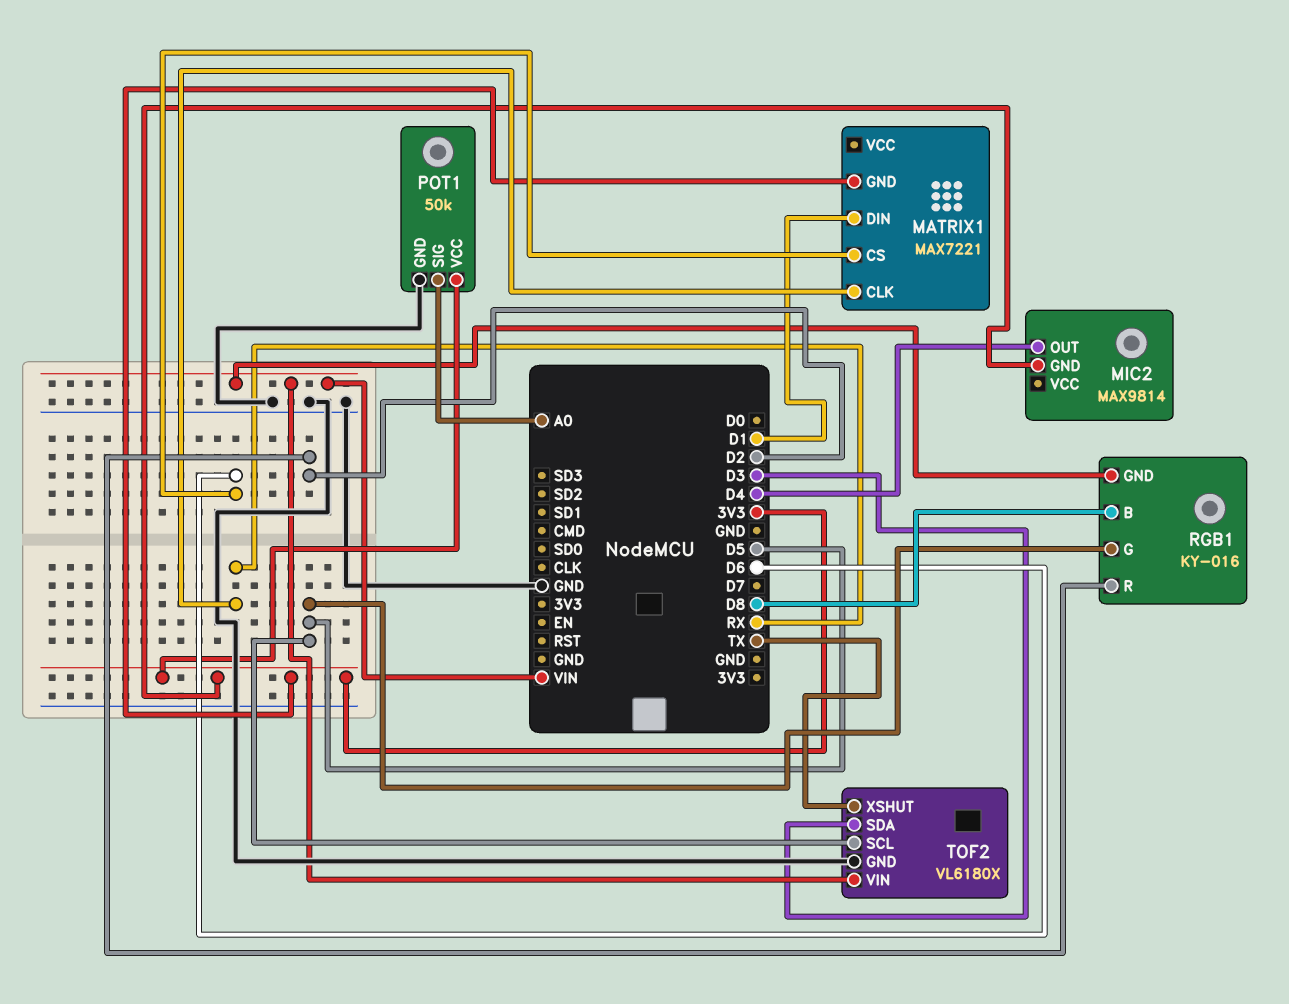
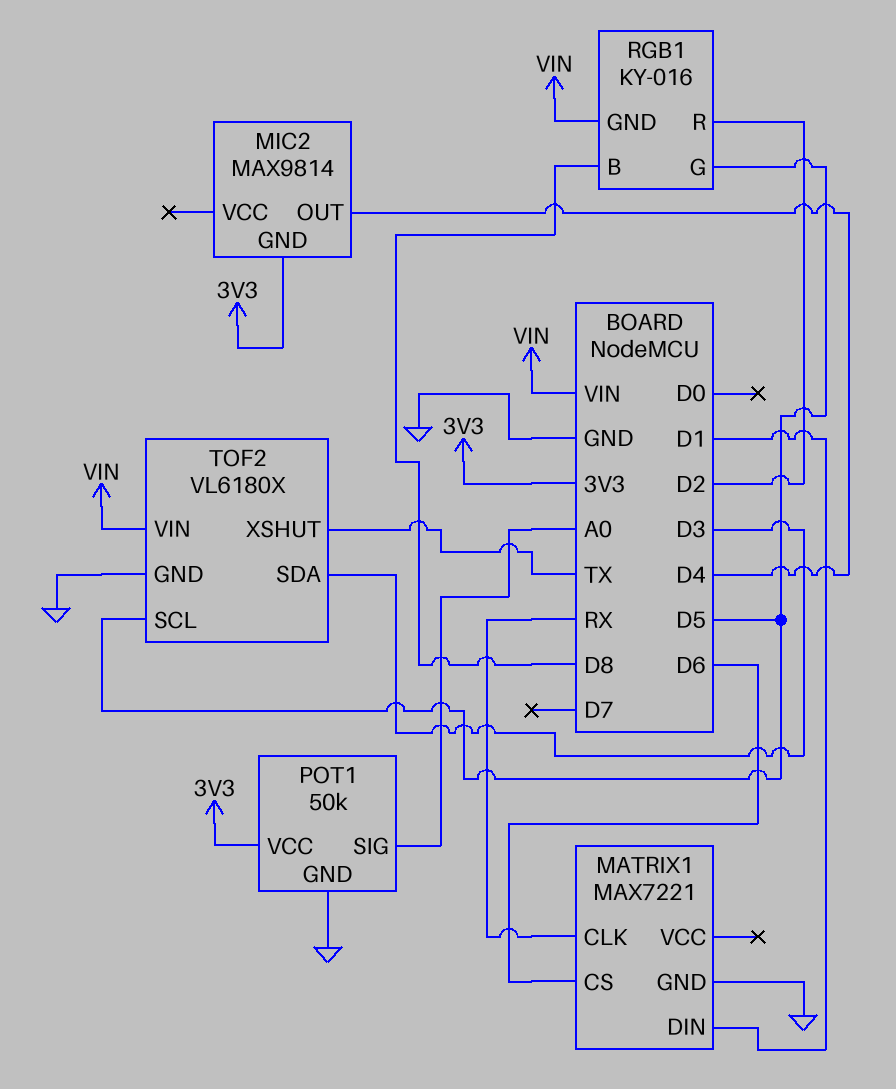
MATRIX1 pin GND: 3V3 -> GND

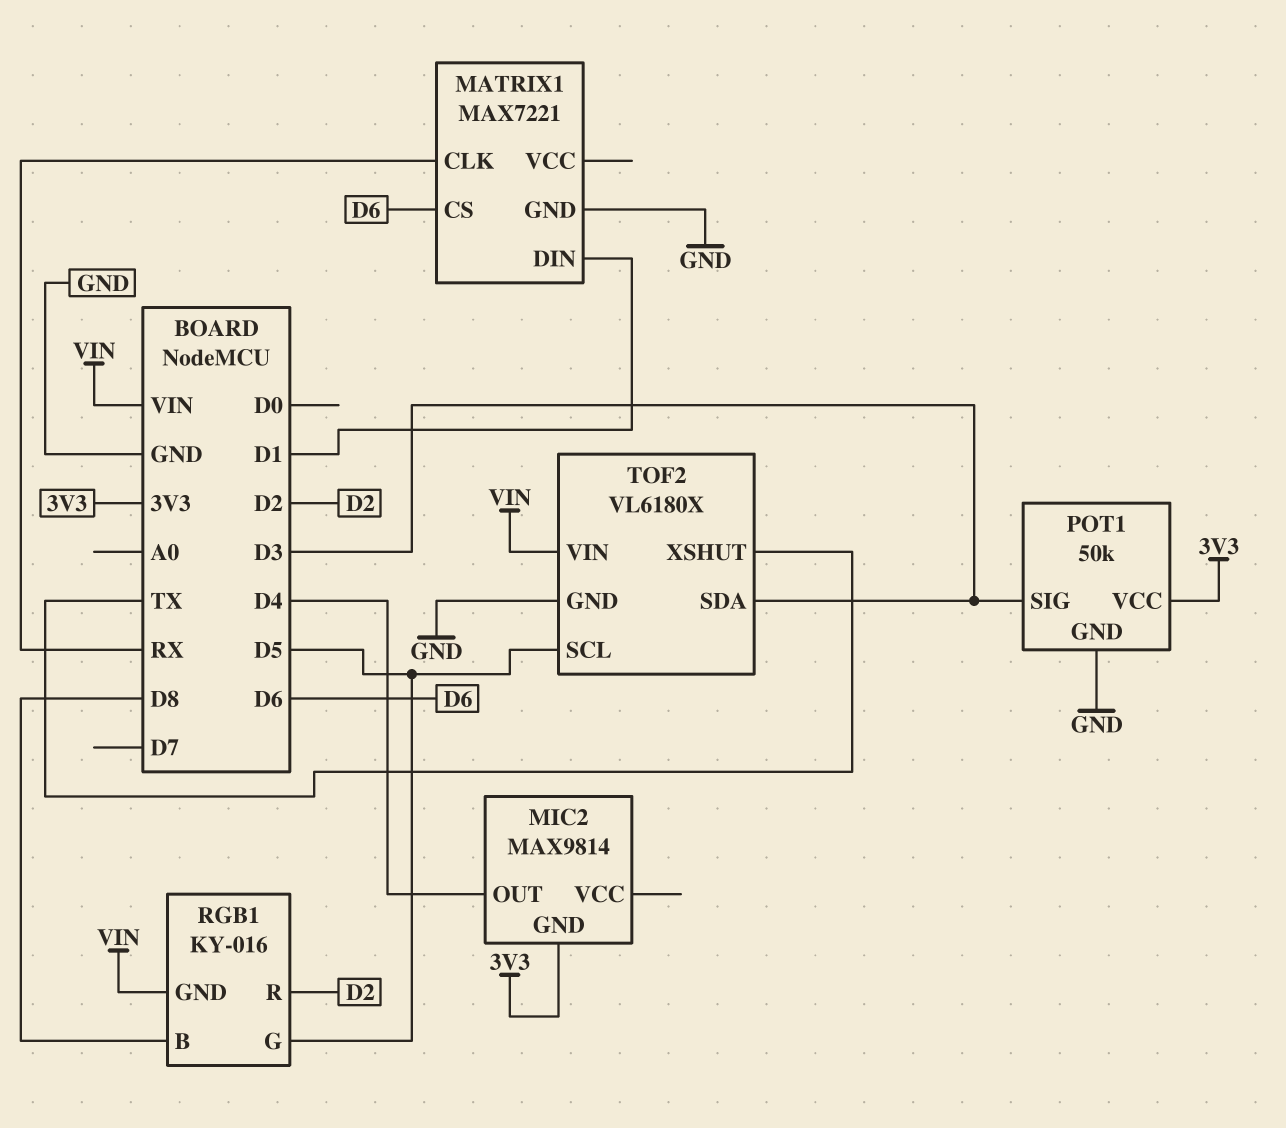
POT1 pin SIG: A0 -> D3

